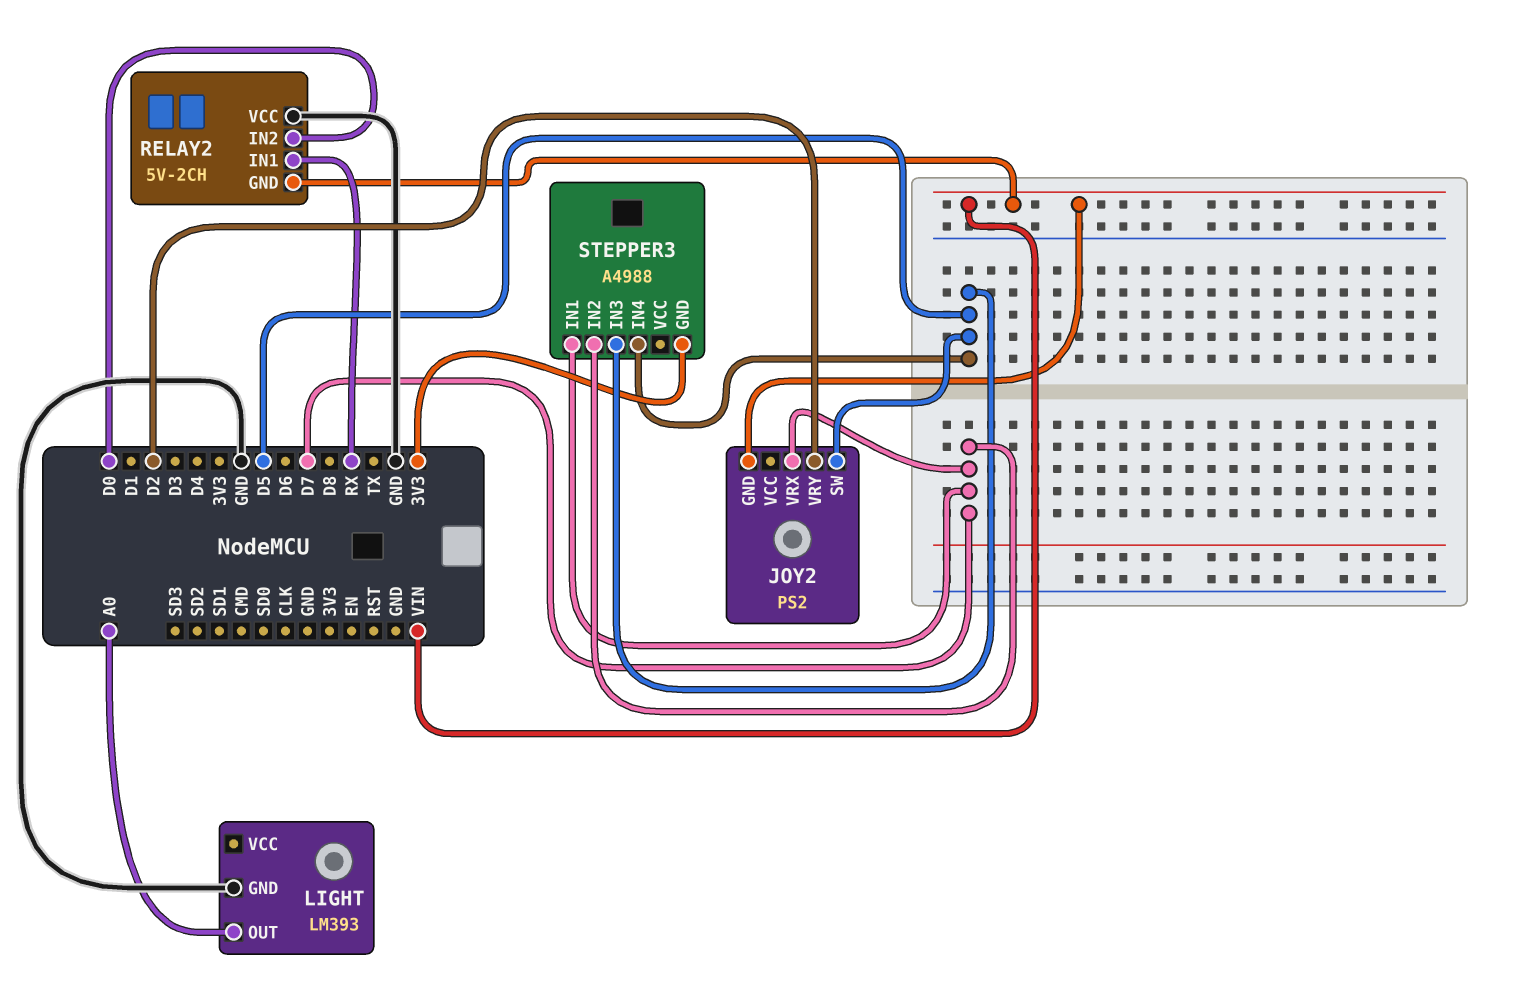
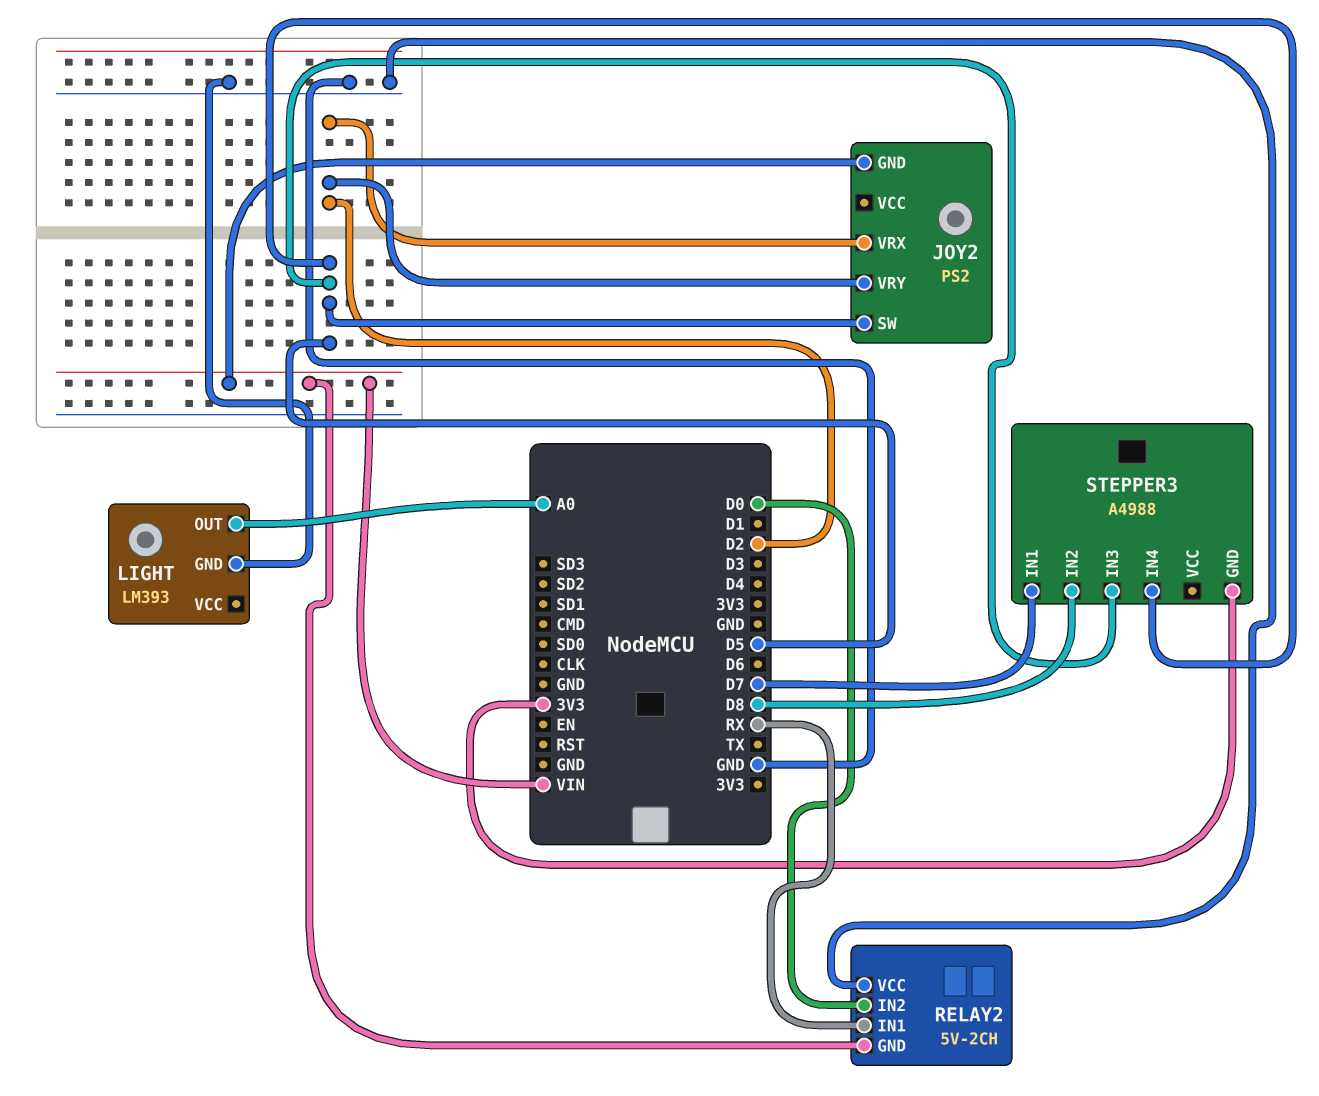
JOY2 pin VRX: D7 -> D2
STEPPER3 pin IN2: D7 -> D8

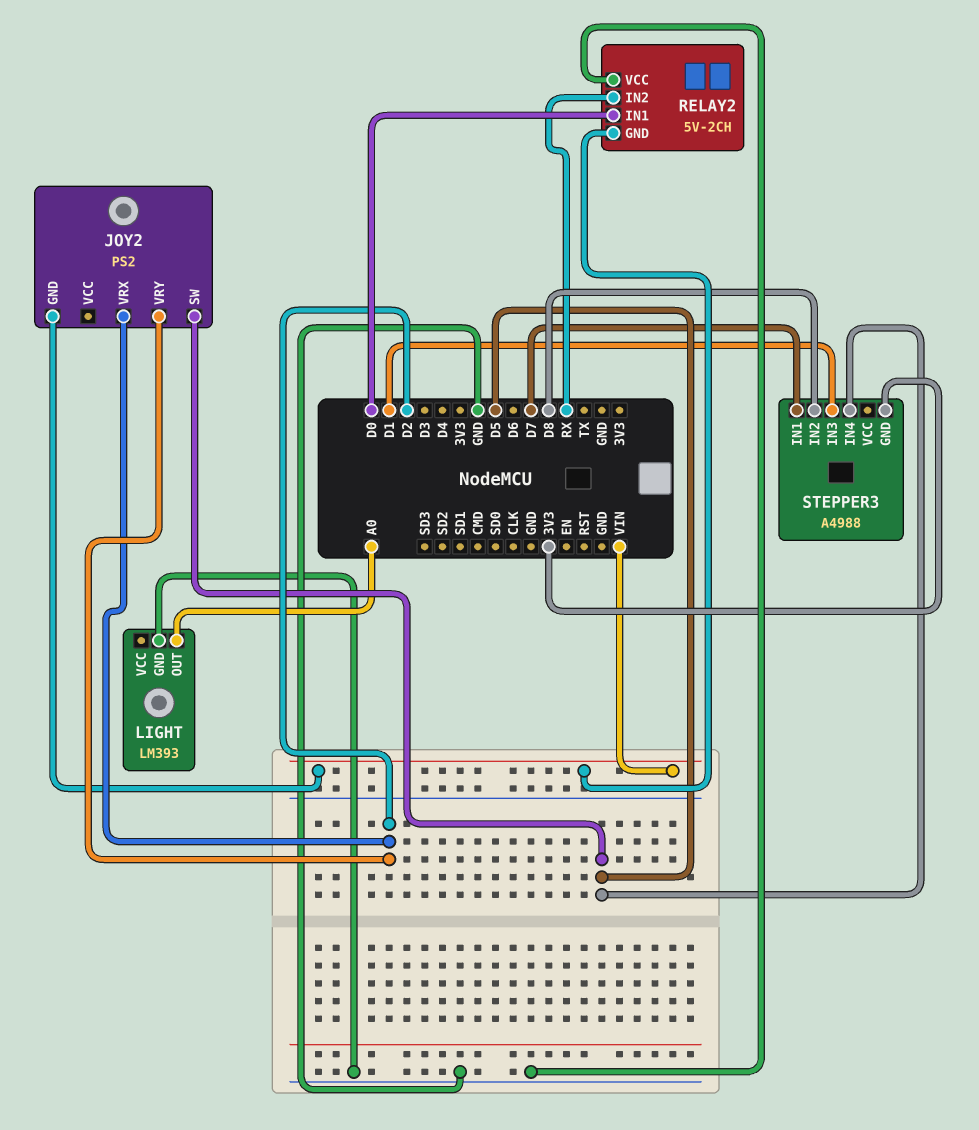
RELAY2 pin IN1: RX -> D0
RELAY2 pin IN2: D0 -> RX
STEPPER3 pin IN3: D5 -> D1

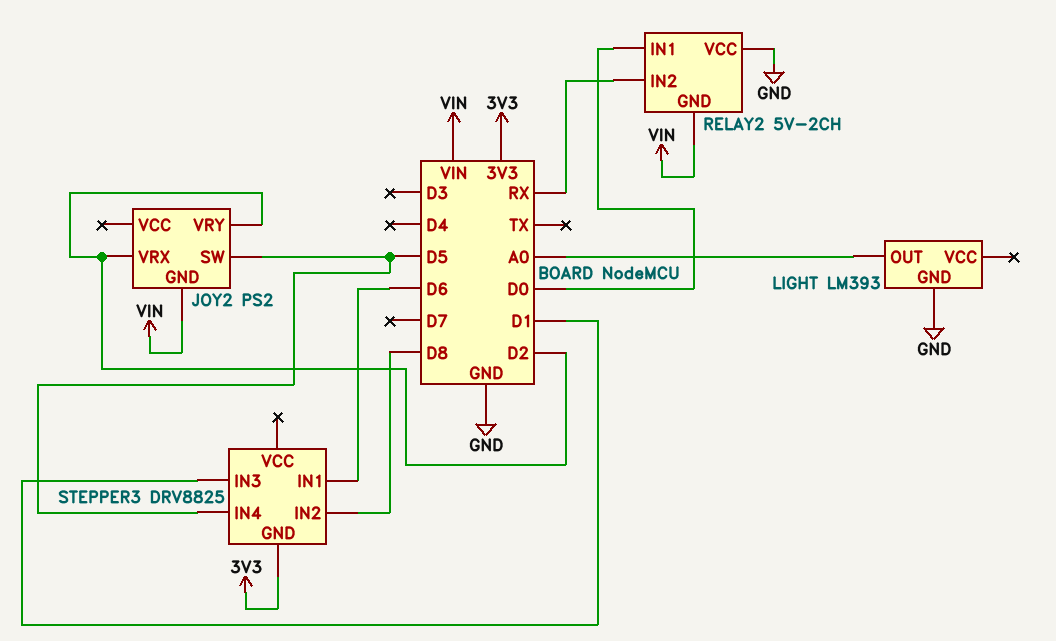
STEPPER3: A4988 -> DRV8825
STEPPER3 pin IN1: D7 -> D6

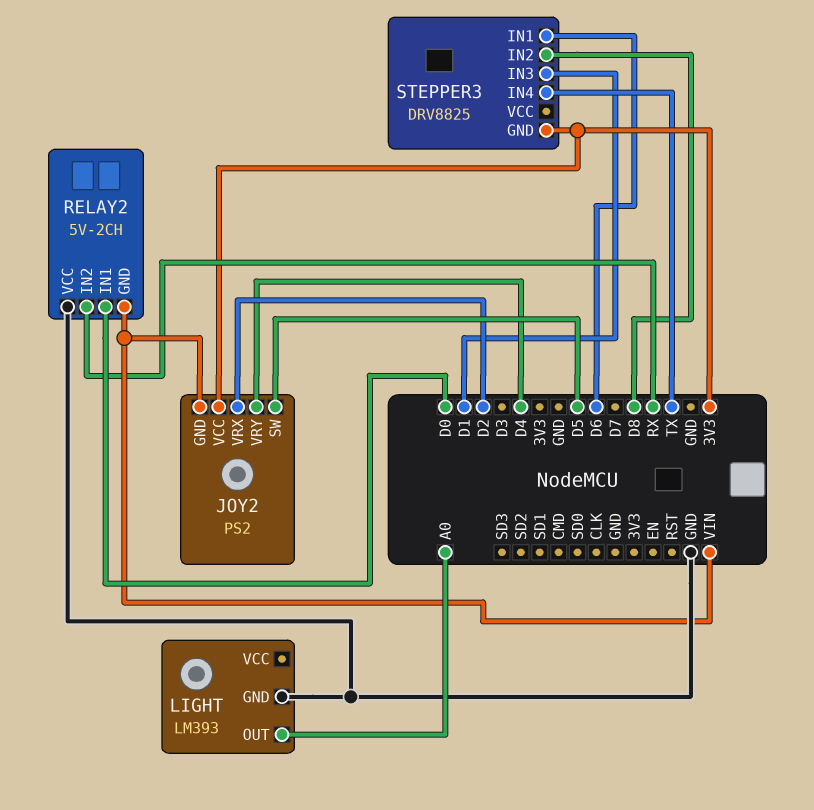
JOY2 pin VCC: none -> 3V3
JOY2 pin VRY: D2 -> D4
STEPPER3 pin IN4: D5 -> TX

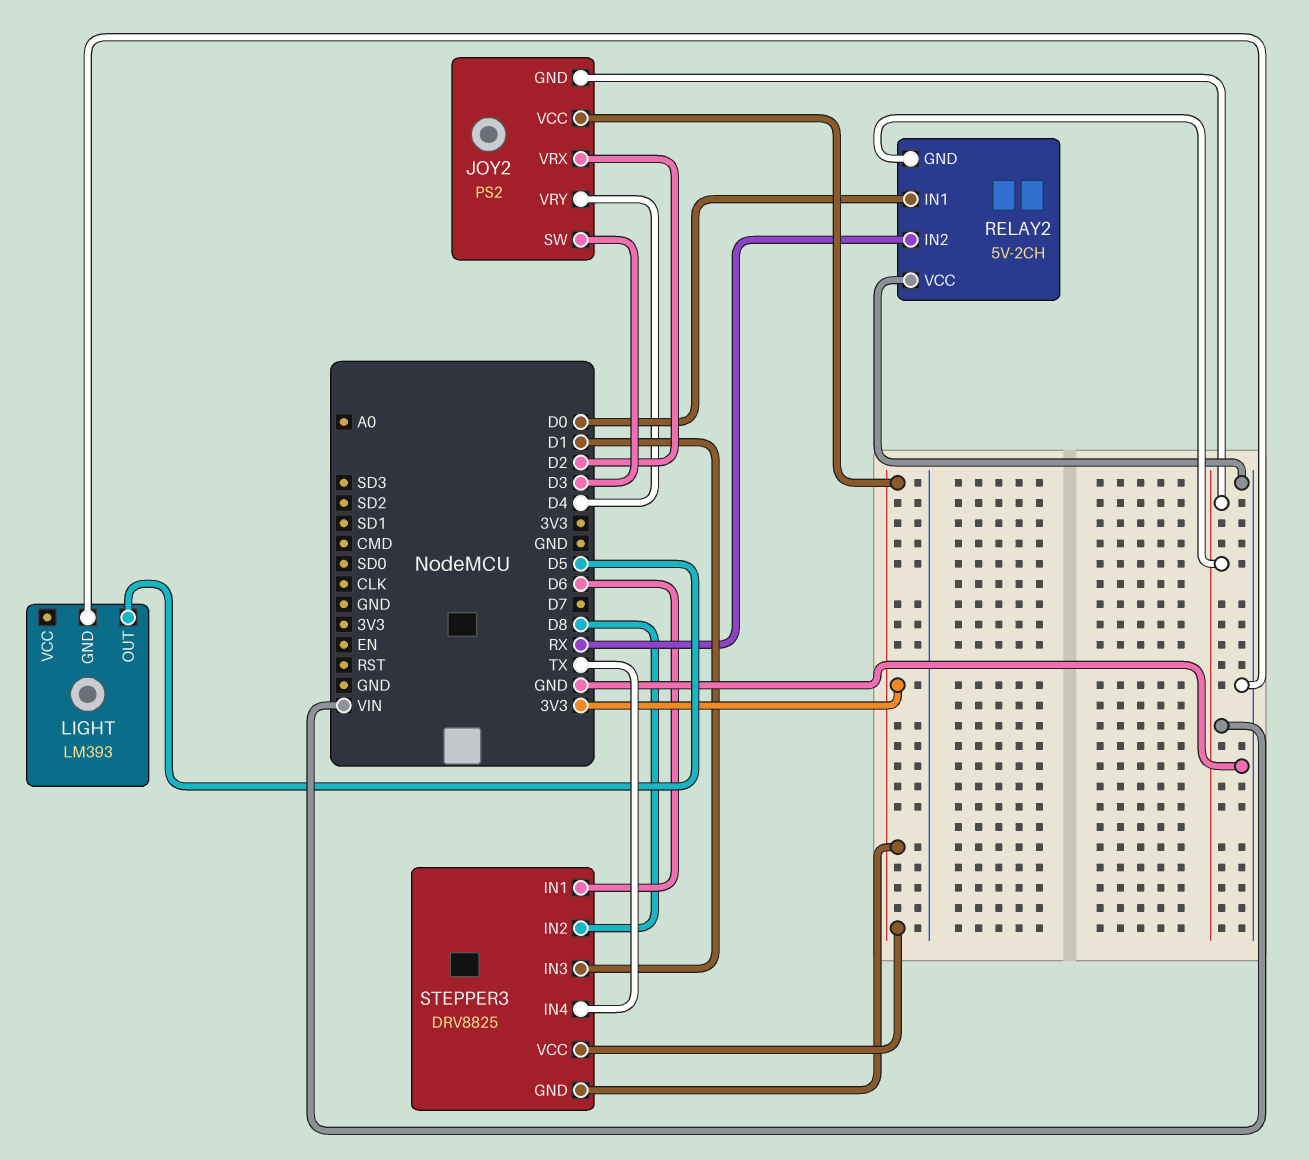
JOY2 pin SW: D5 -> D3
LIGHT pin OUT: A0 -> D5
STEPPER3 pin VCC: none -> 3V3

